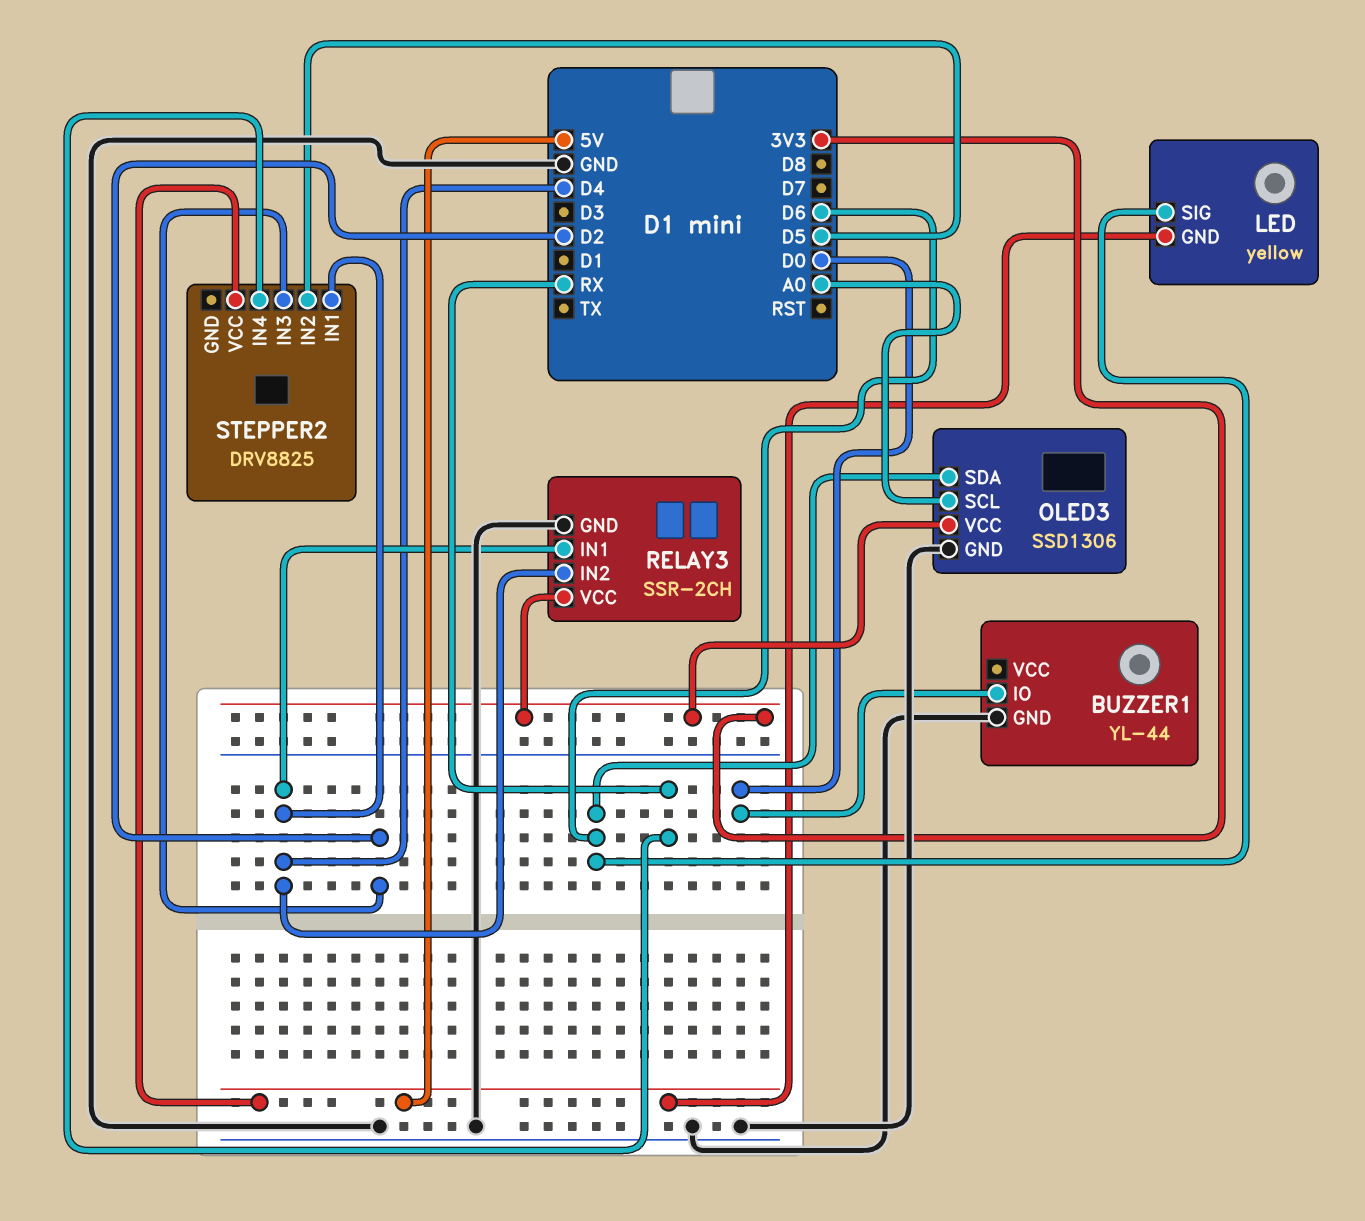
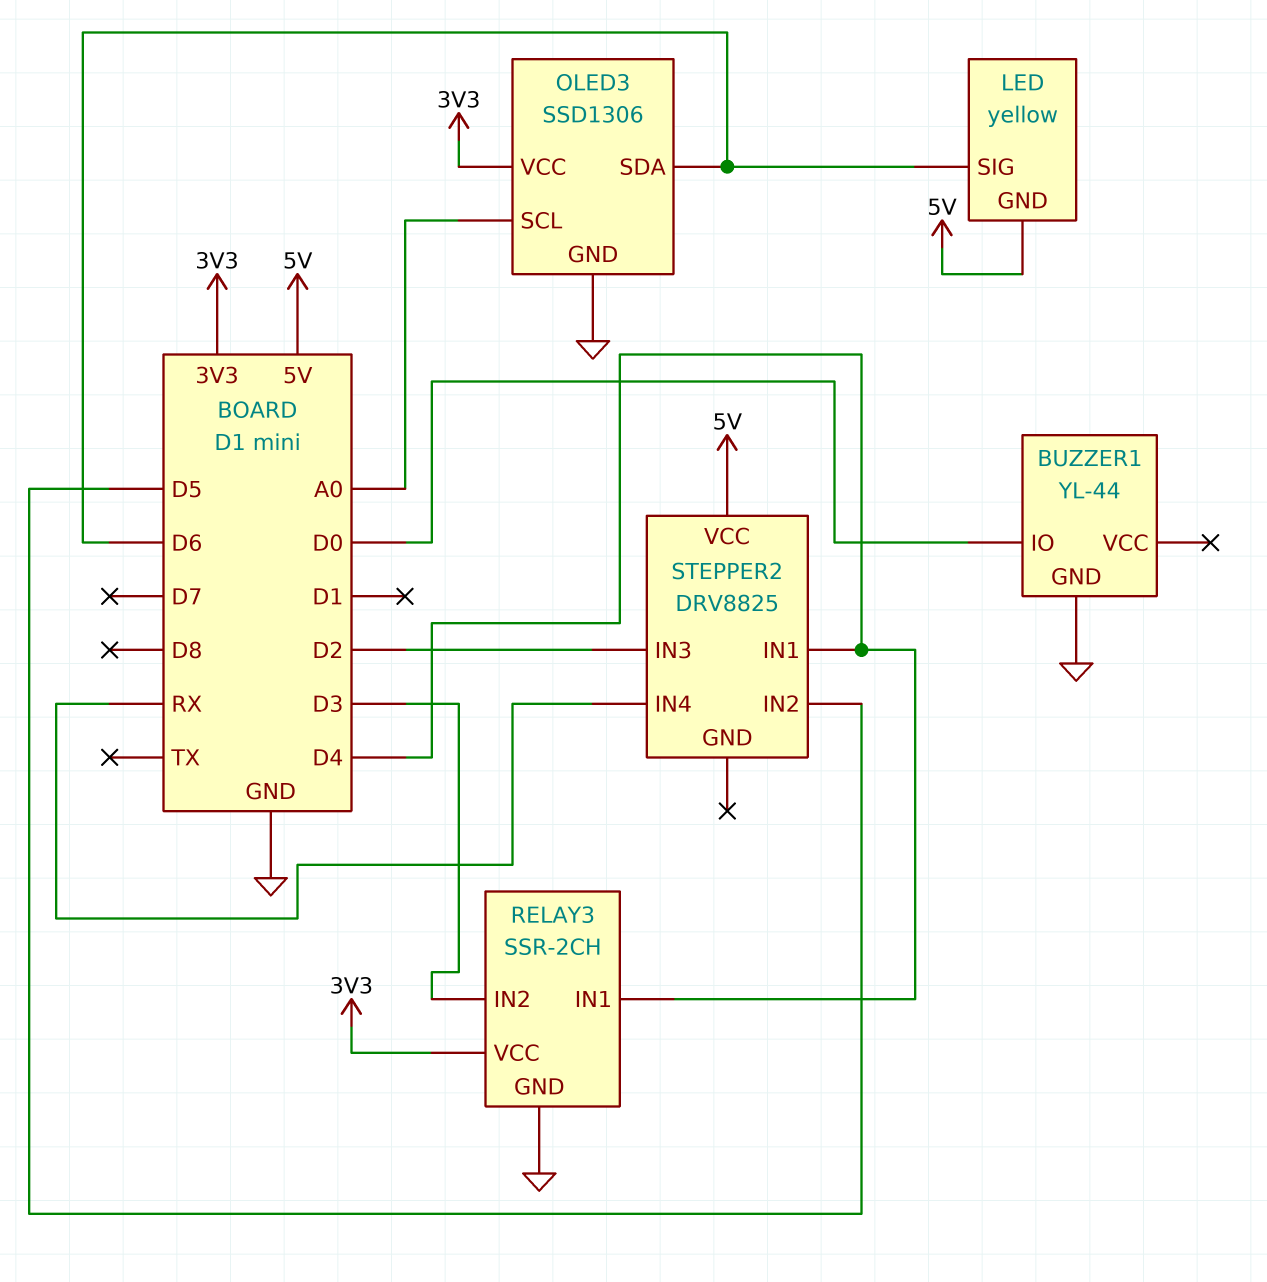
RELAY3 pin IN2: D4 -> D3

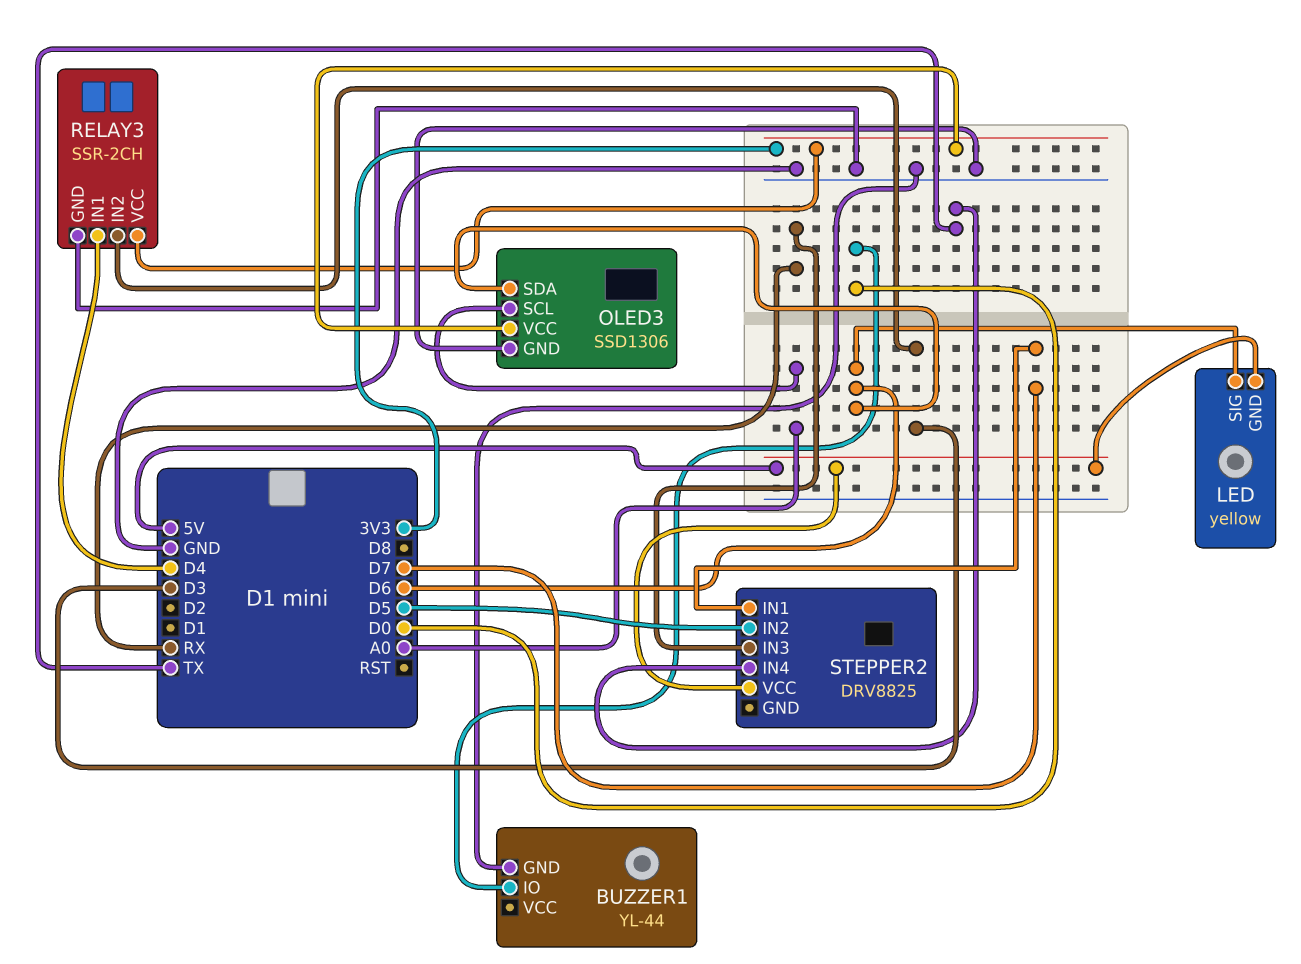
STEPPER2 pin IN1: D4 -> D7
STEPPER2 pin IN3: D2 -> RX
STEPPER2 pin IN4: RX -> TX

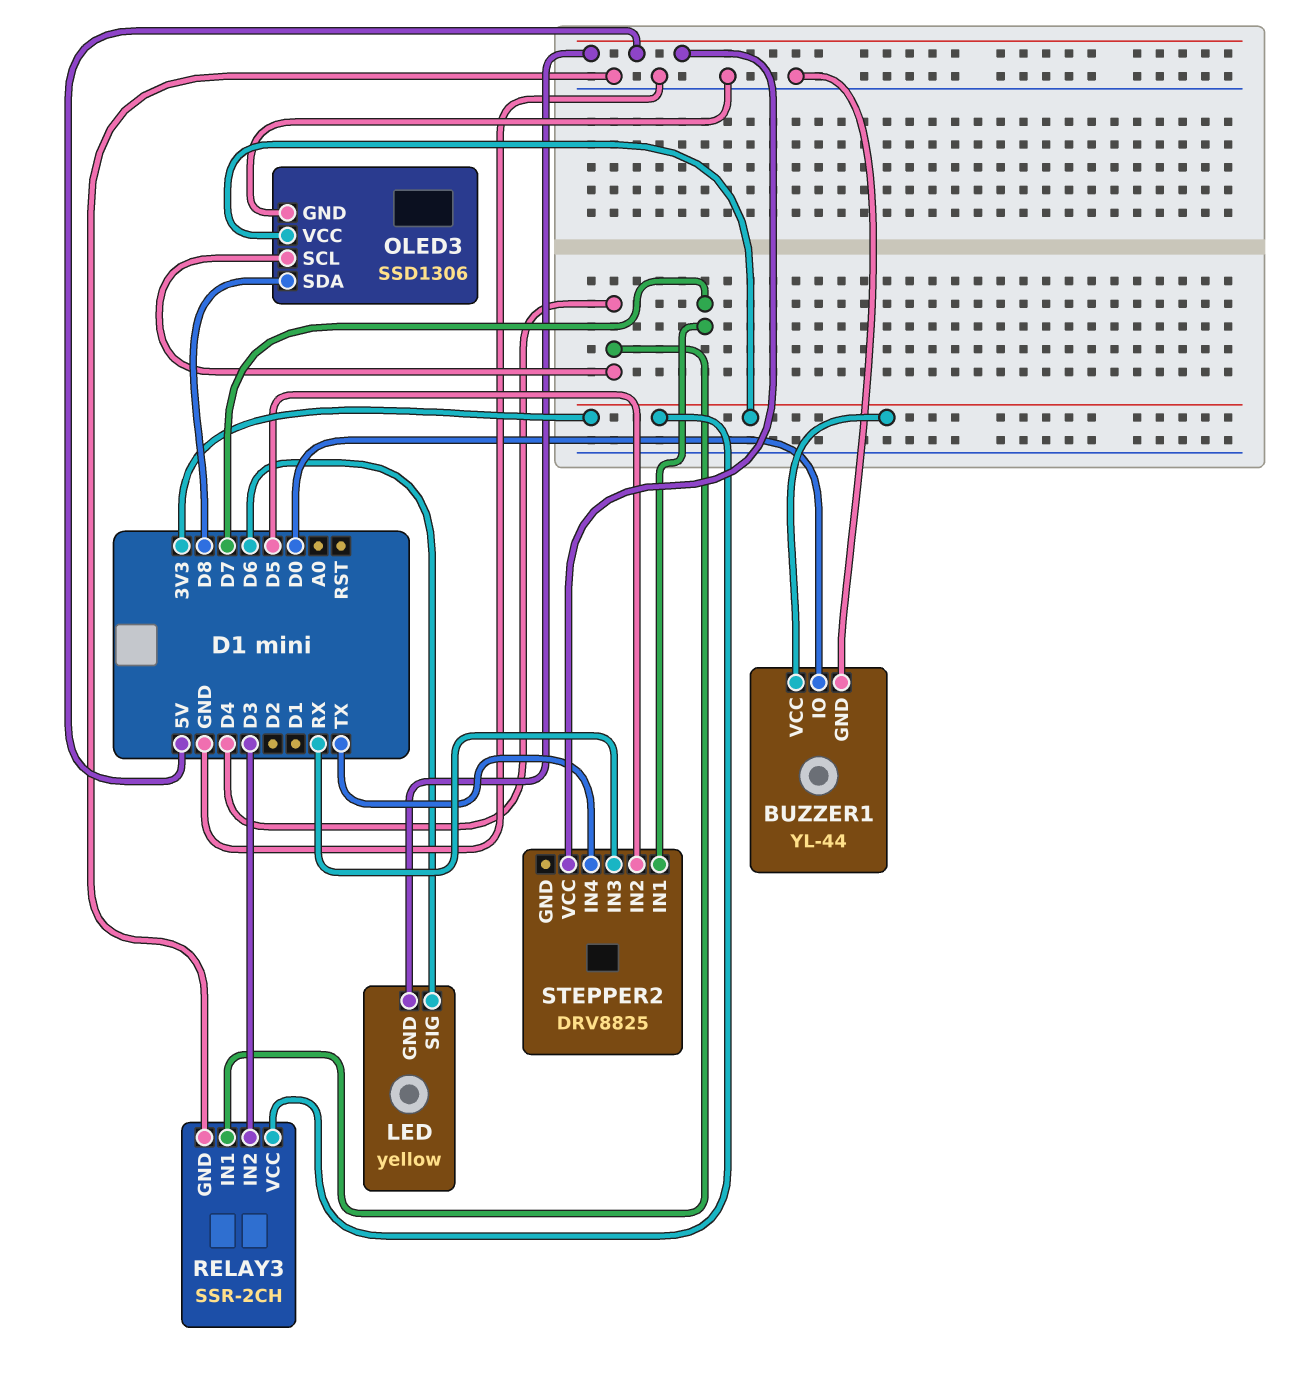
BUZZER1 pin VCC: none -> 3V3
OLED3 pin SCL: A0 -> D4
OLED3 pin SDA: D6 -> D8

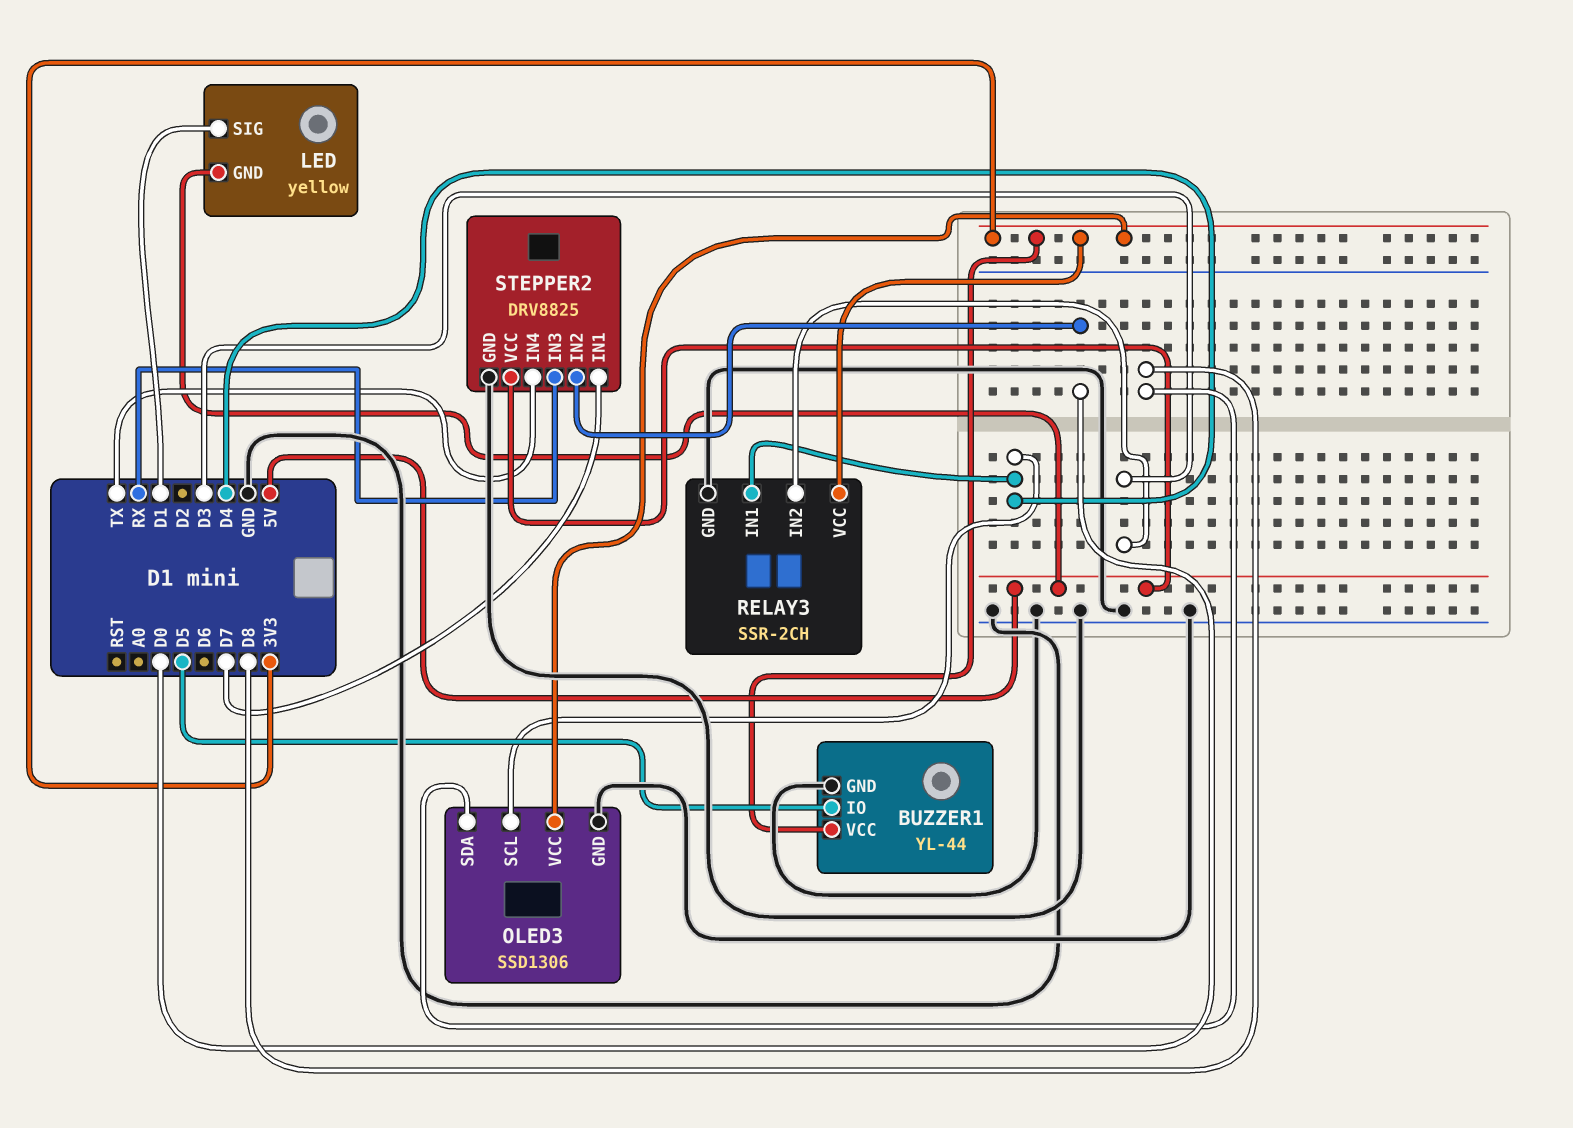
BUZZER1 pin IO: D0 -> D5
LED pin SIG: D6 -> D1
STEPPER2 pin GND: none -> GND
STEPPER2 pin IN2: D5 -> D0

